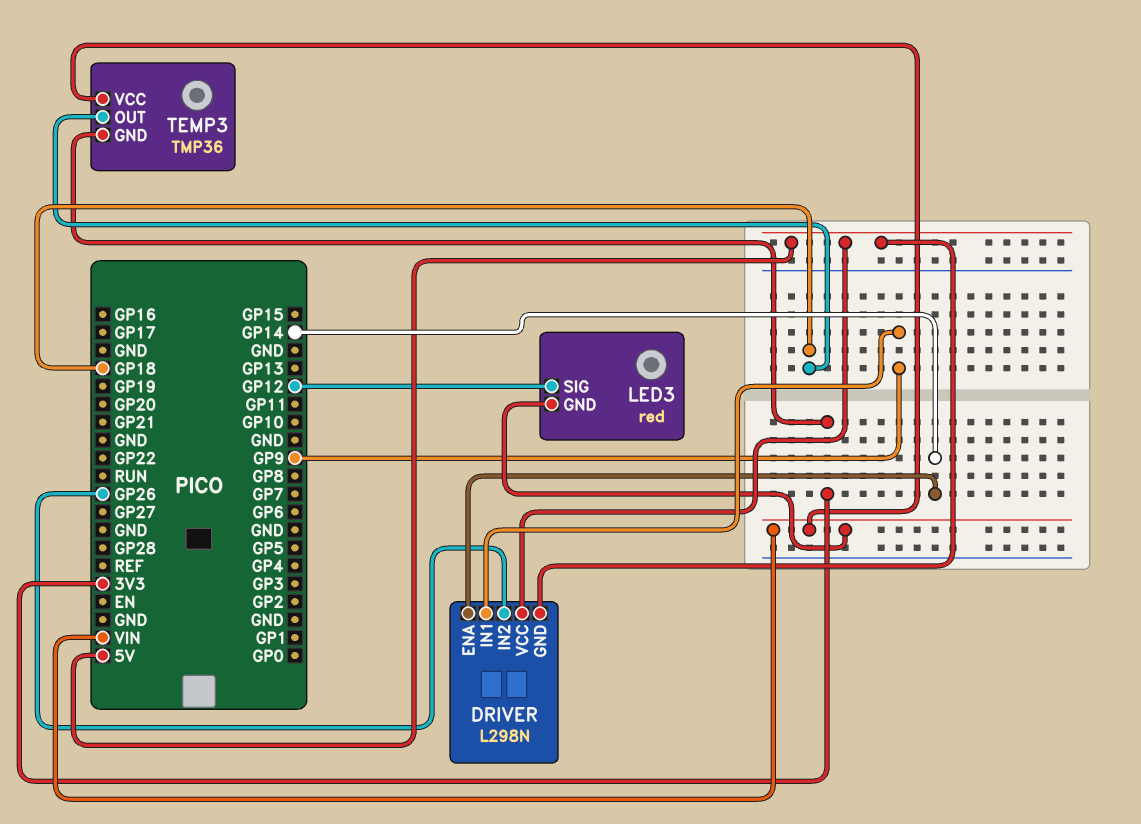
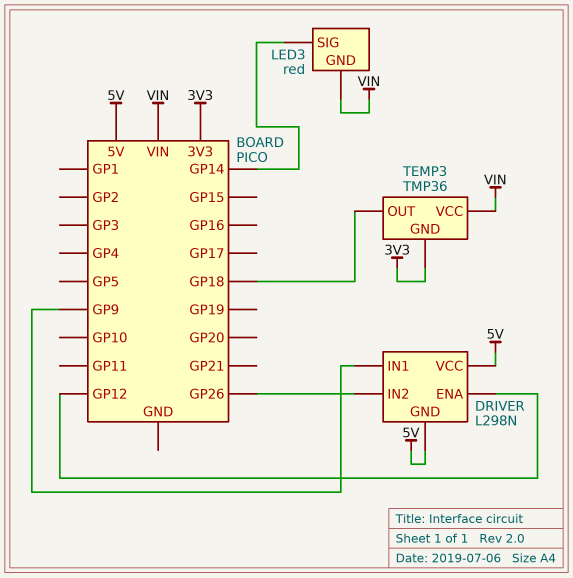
DRIVER pin ENA: GP14 -> GP12
LED3 pin SIG: GP12 -> GP14

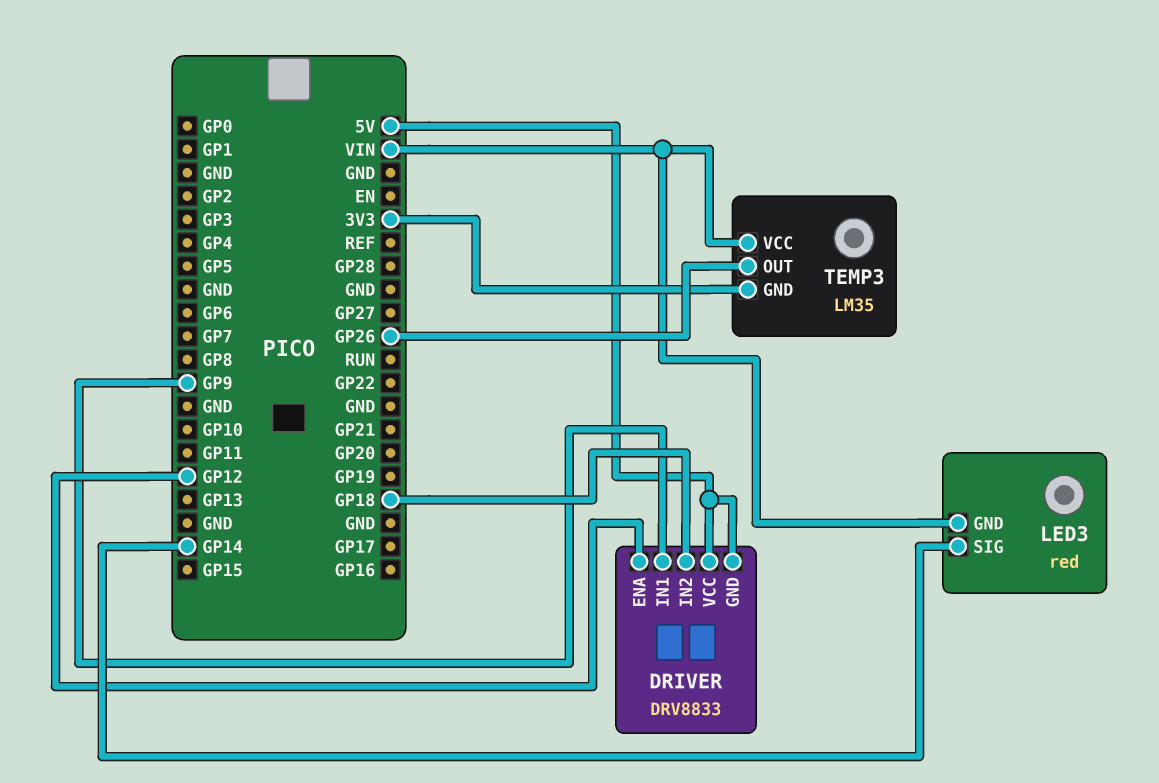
DRIVER: L298N -> DRV8833
DRIVER pin IN2: GP26 -> GP18
TEMP3: TMP36 -> LM35
TEMP3 pin OUT: GP18 -> GP26

